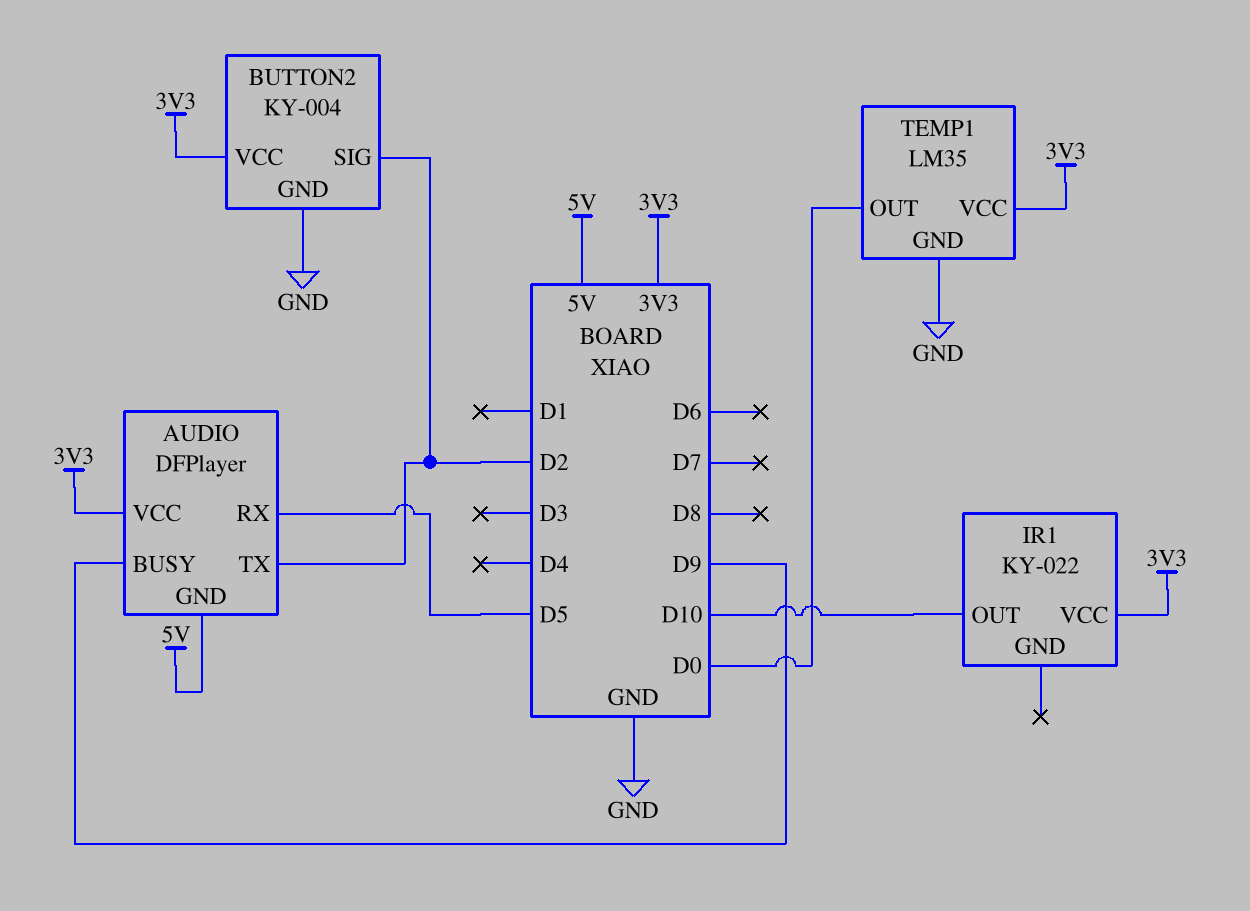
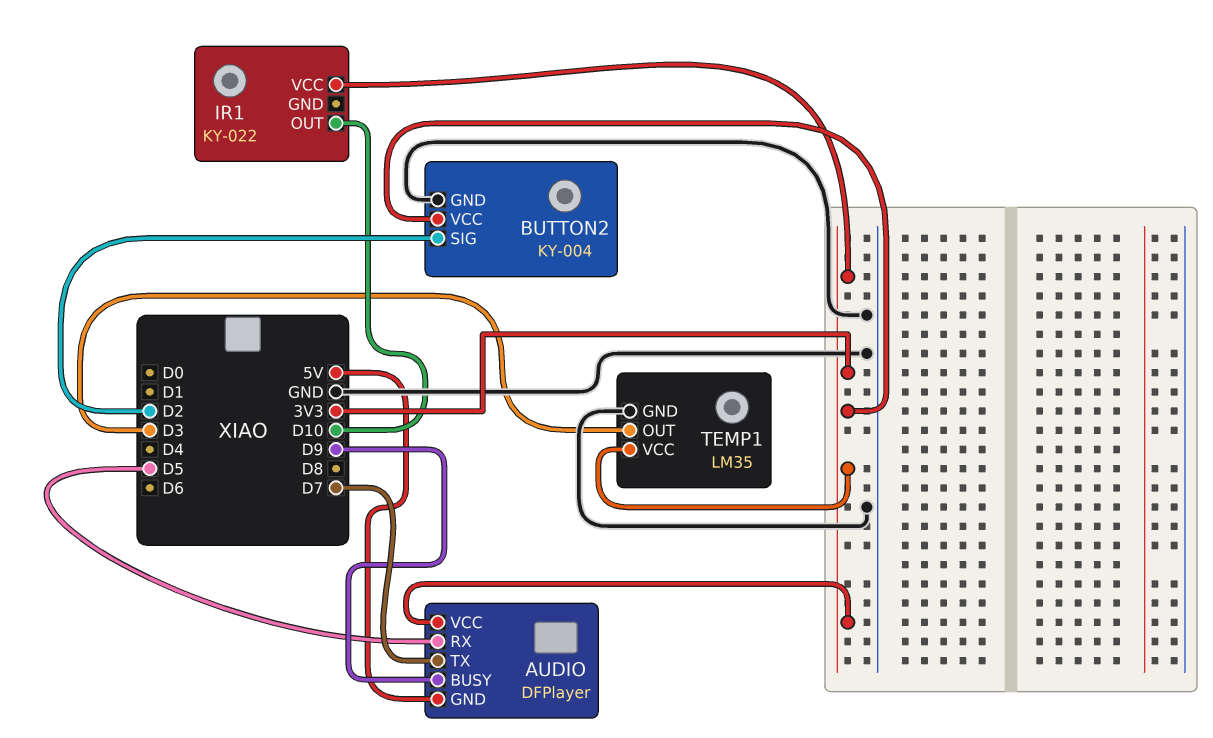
AUDIO pin TX: D2 -> D7
TEMP1 pin OUT: D0 -> D3

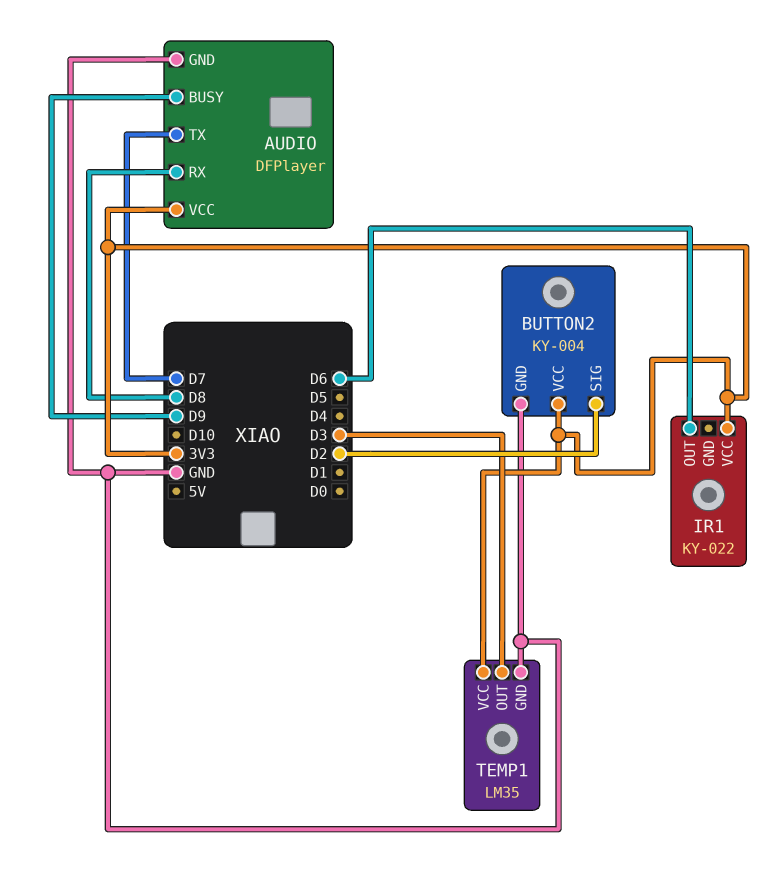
AUDIO pin GND: 5V -> GND
AUDIO pin RX: D5 -> D8
IR1 pin OUT: D10 -> D6

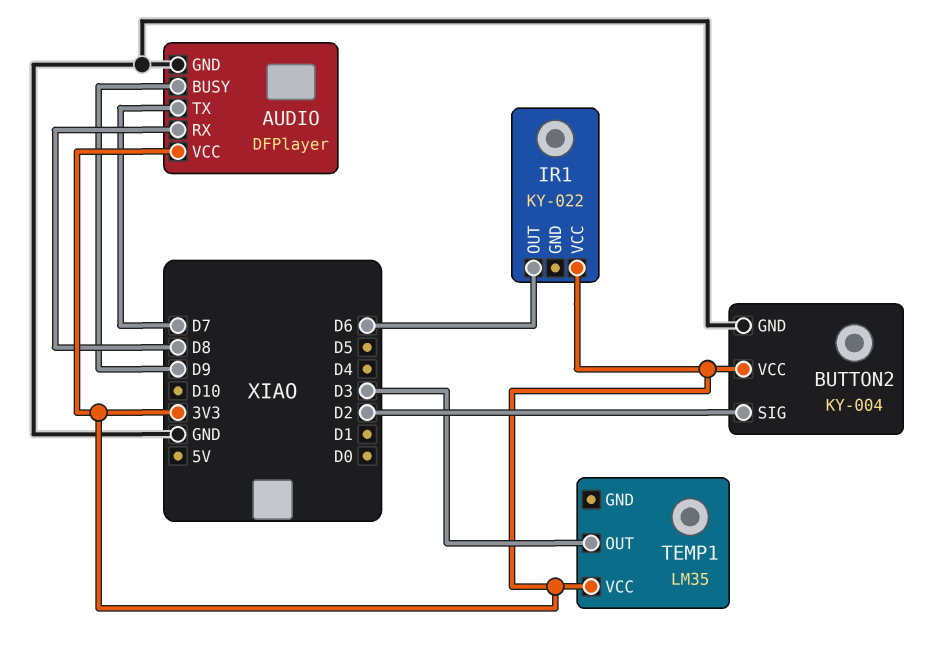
TEMP1 pin GND: GND -> none

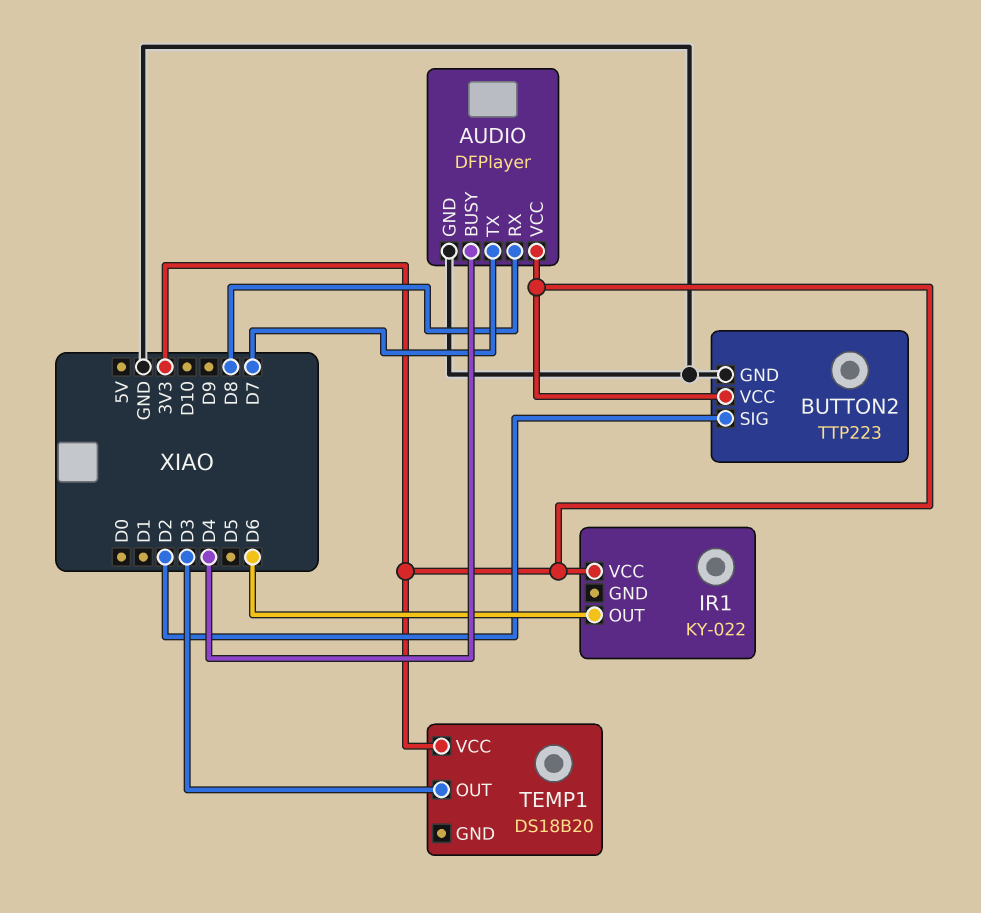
AUDIO pin BUSY: D9 -> D4
BUTTON2: KY-004 -> TTP223
TEMP1: LM35 -> DS18B20

